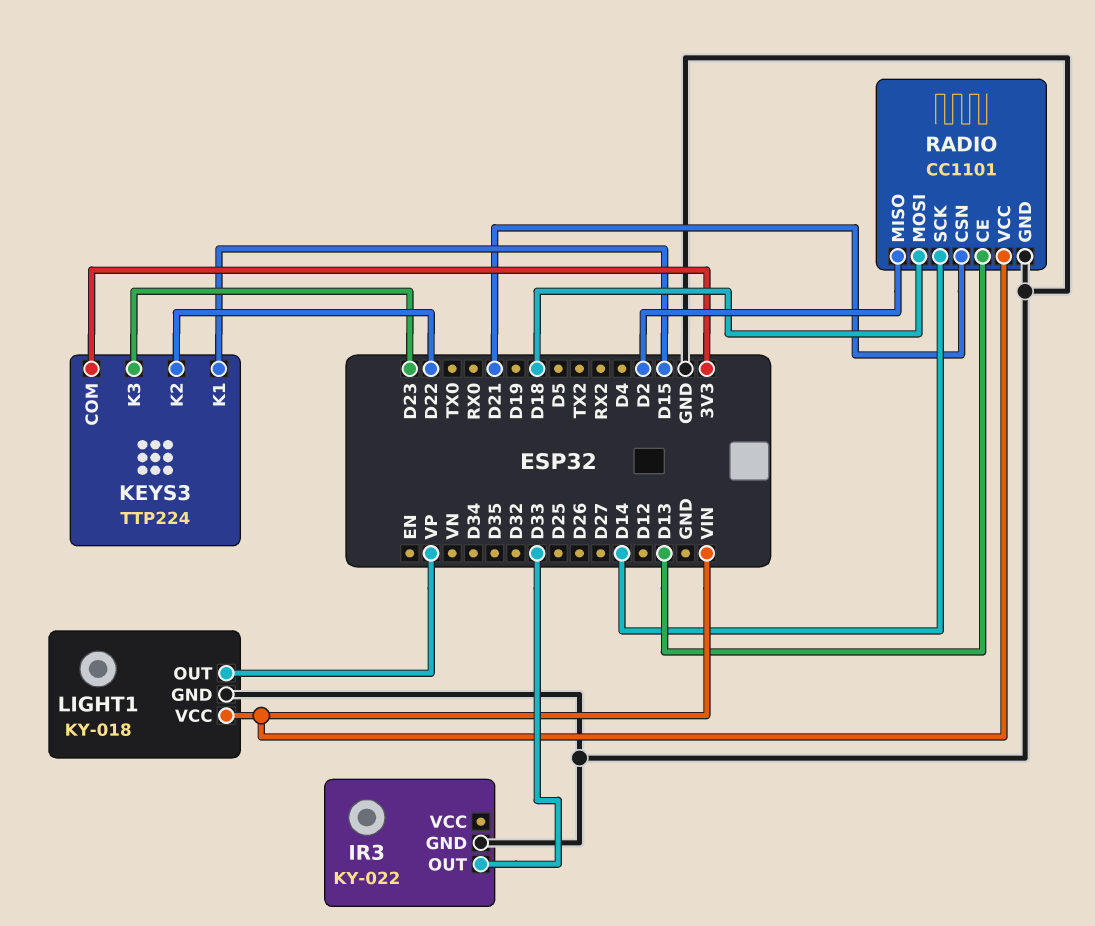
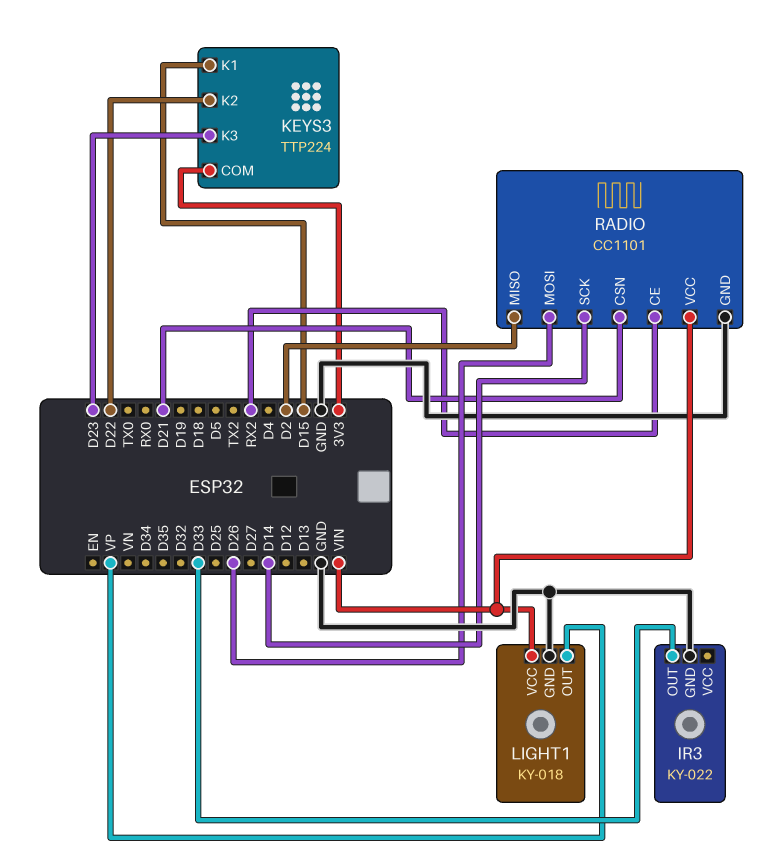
RADIO pin CE: D13 -> RX2
RADIO pin MOSI: D18 -> D26

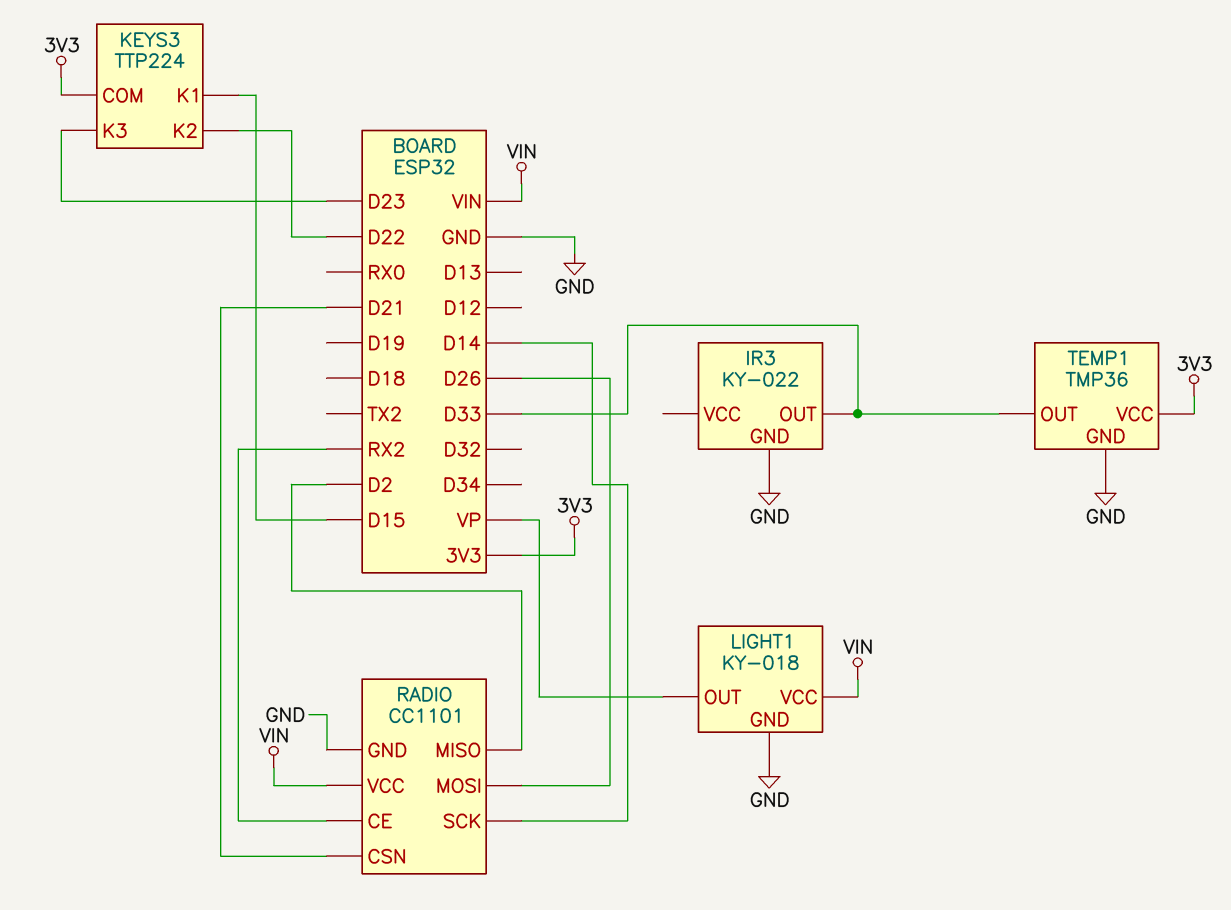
TEMP1: none -> TMP36
TEMP1 pin GND: none -> GND
TEMP1 pin OUT: none -> D33
TEMP1 pin VCC: none -> 3V3

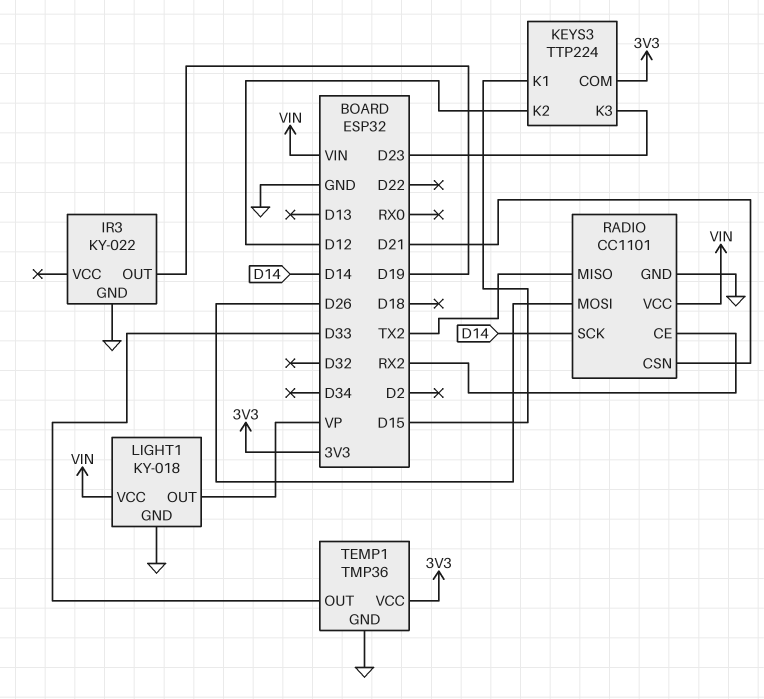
IR3 pin OUT: D33 -> D19
KEYS3 pin K2: D22 -> D12
RADIO pin MISO: D2 -> TX2

